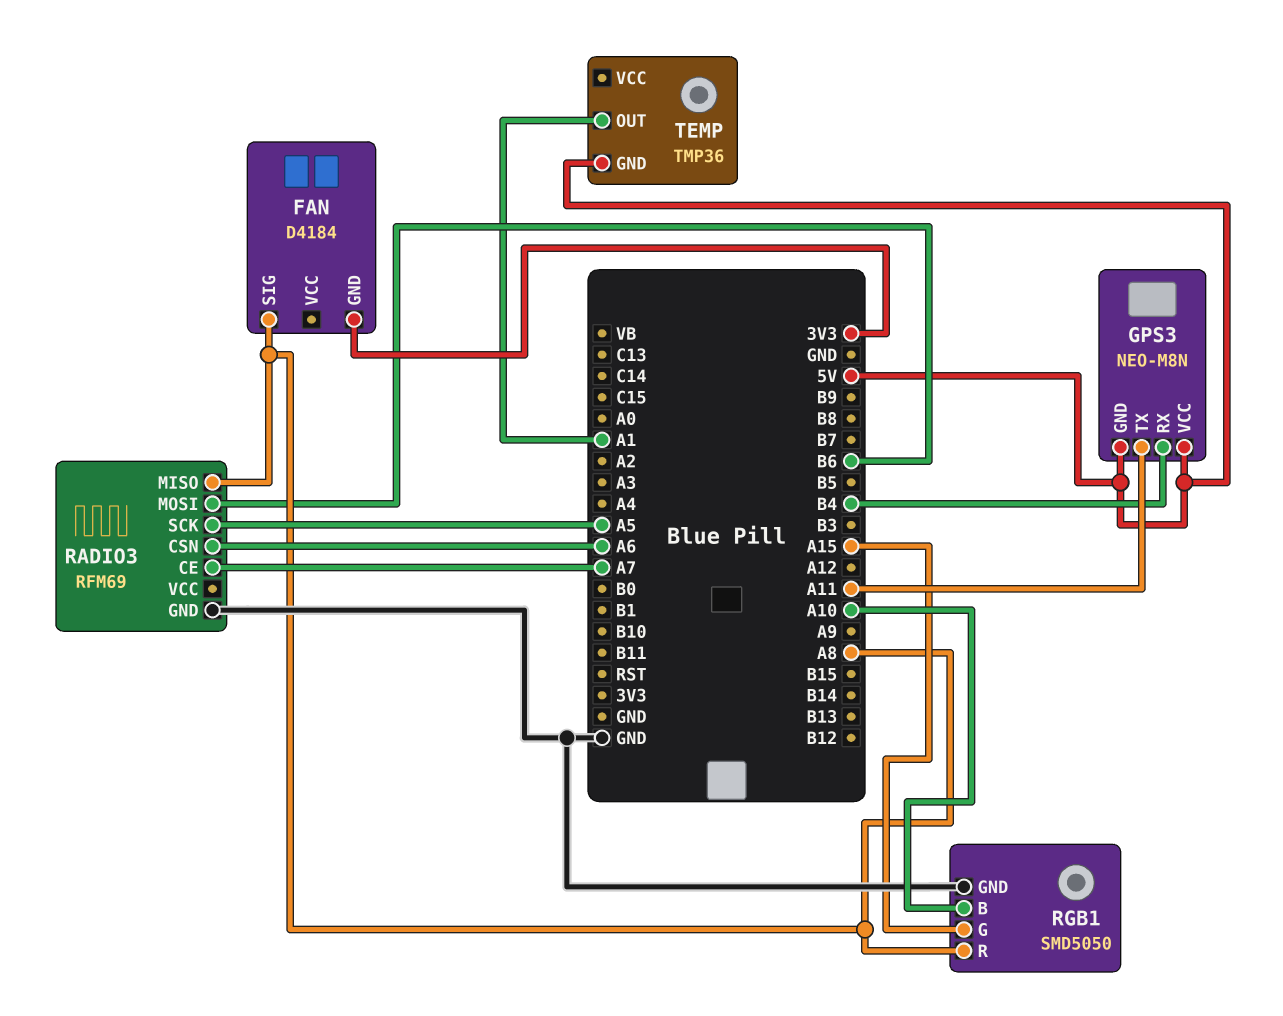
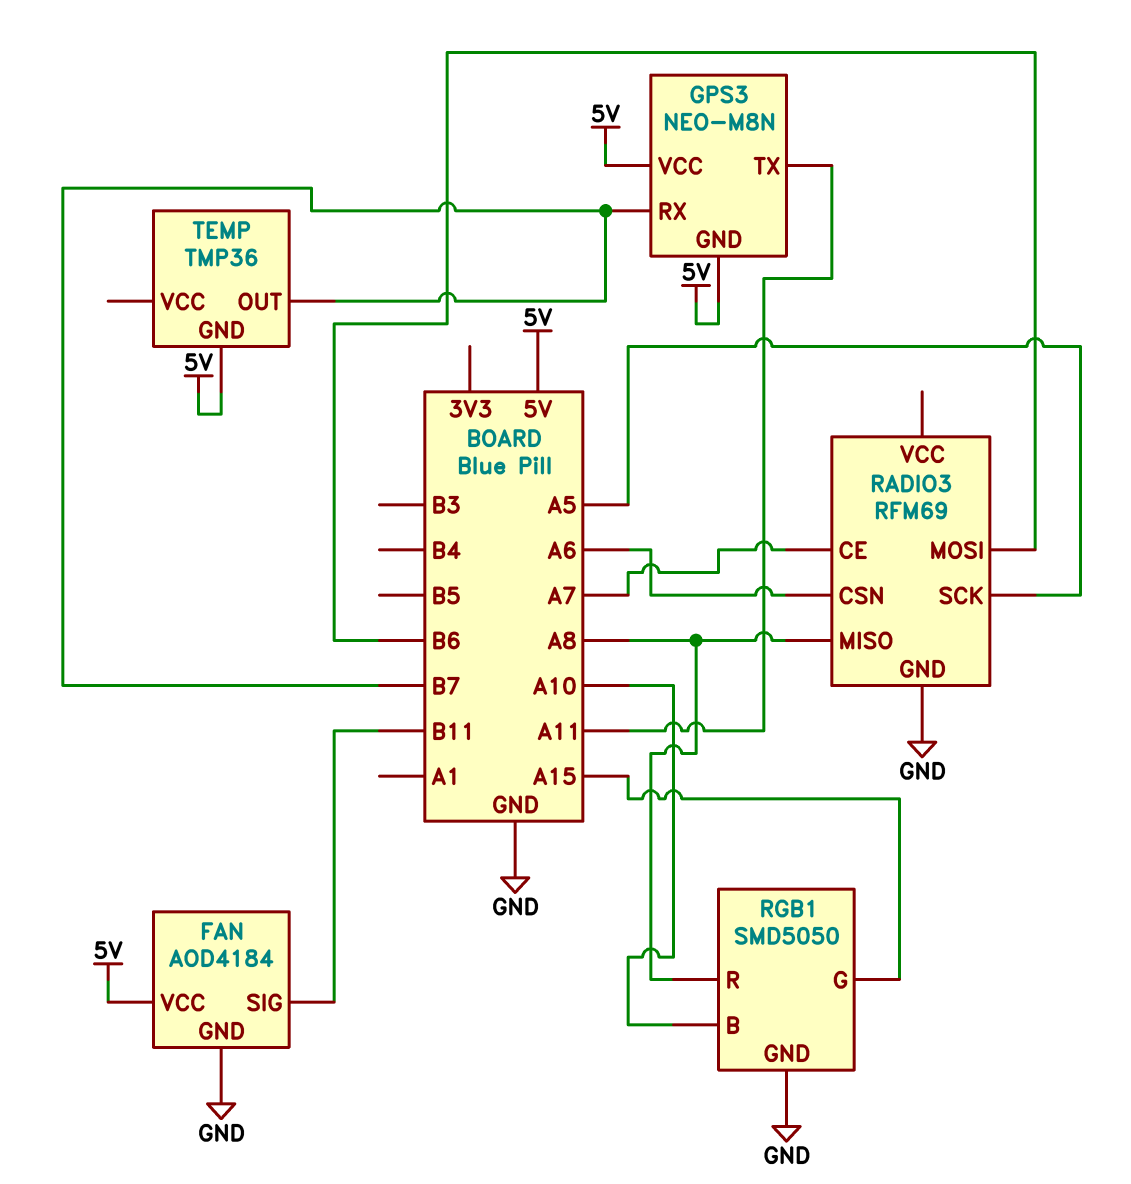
FAN: D4184 -> AOD4184
FAN pin GND: 3V3 -> GND
FAN pin SIG: A8 -> B11
FAN pin VCC: none -> 5V
GPS3 pin RX: B4 -> B7
TEMP pin OUT: A1 -> B7

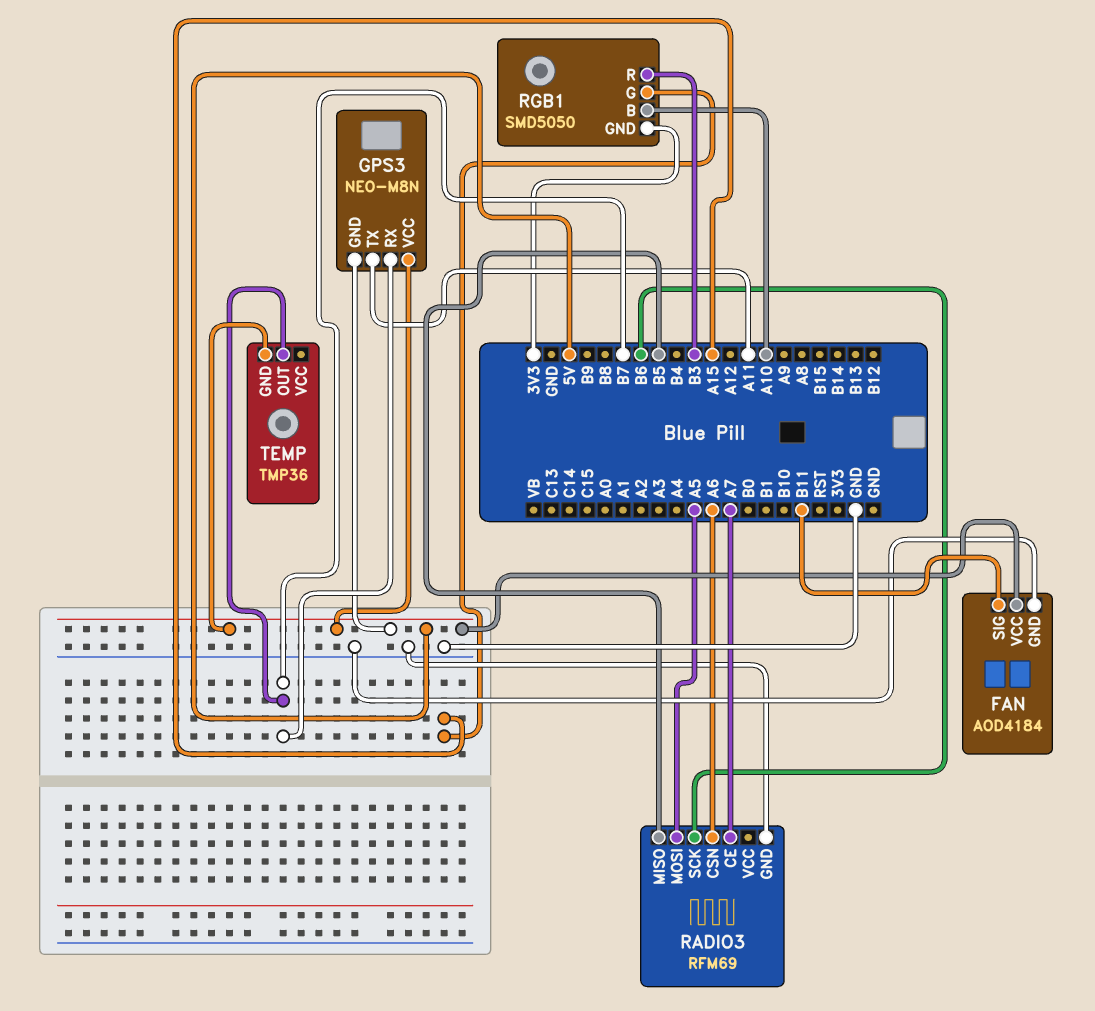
RADIO3 pin MISO: A8 -> B5
RADIO3 pin MOSI: B6 -> A5
RADIO3 pin SCK: A5 -> B6
RGB1 pin GND: GND -> 3V3
RGB1 pin R: A8 -> B3

